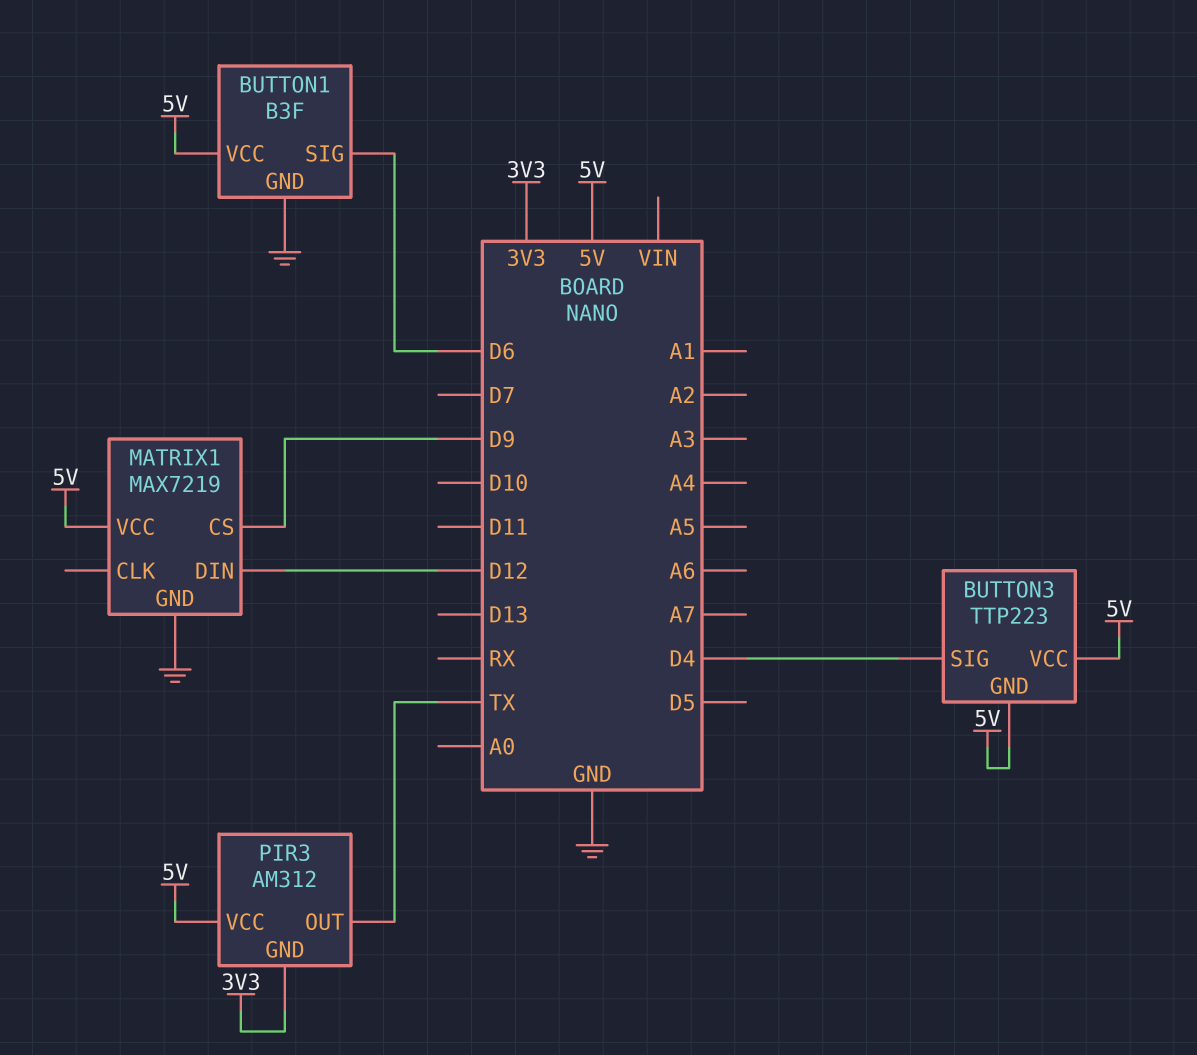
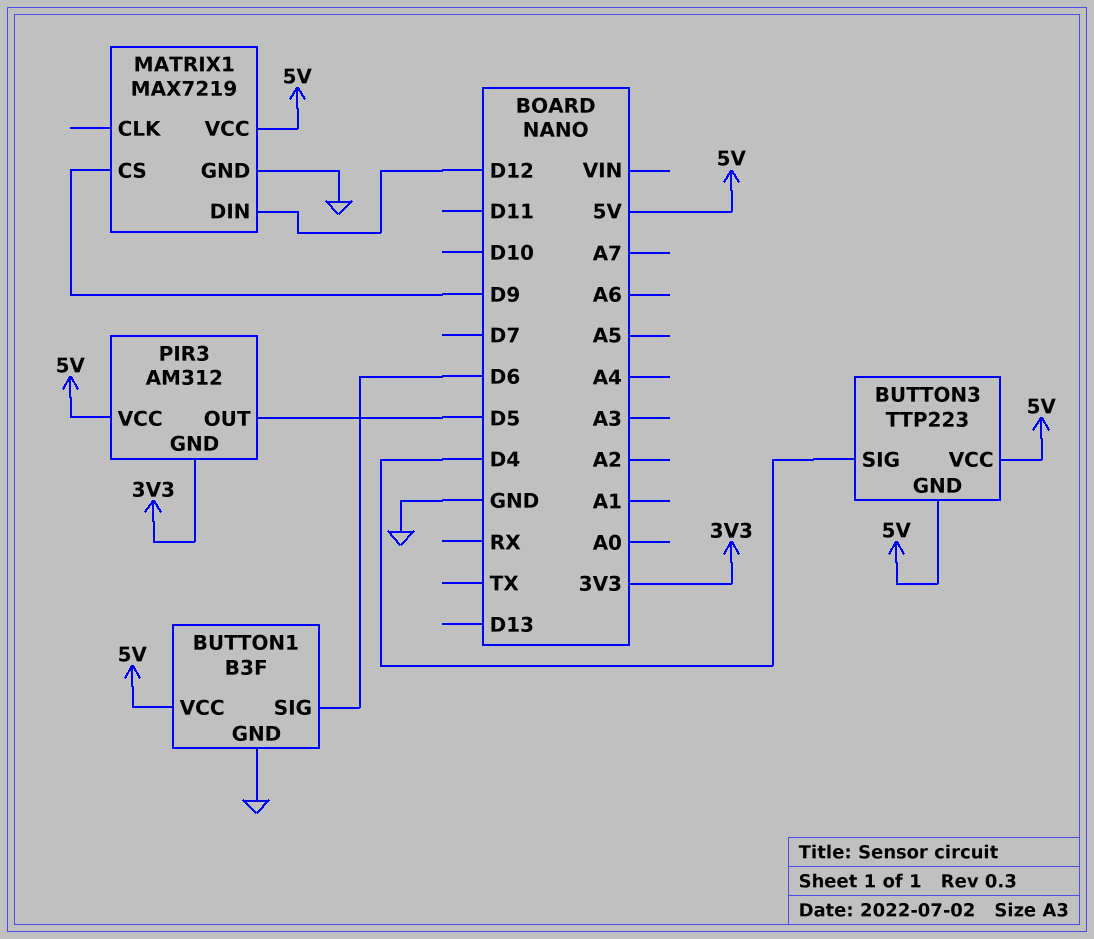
PIR3 pin OUT: TX -> D5

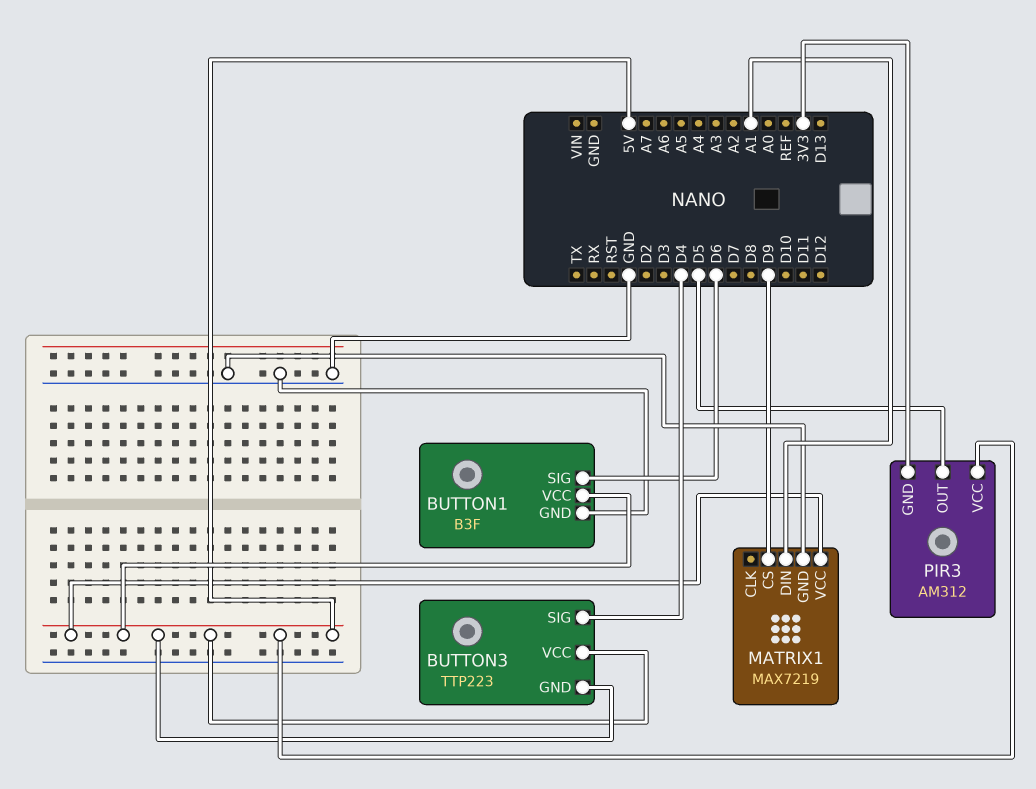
MATRIX1 pin DIN: D12 -> A1

